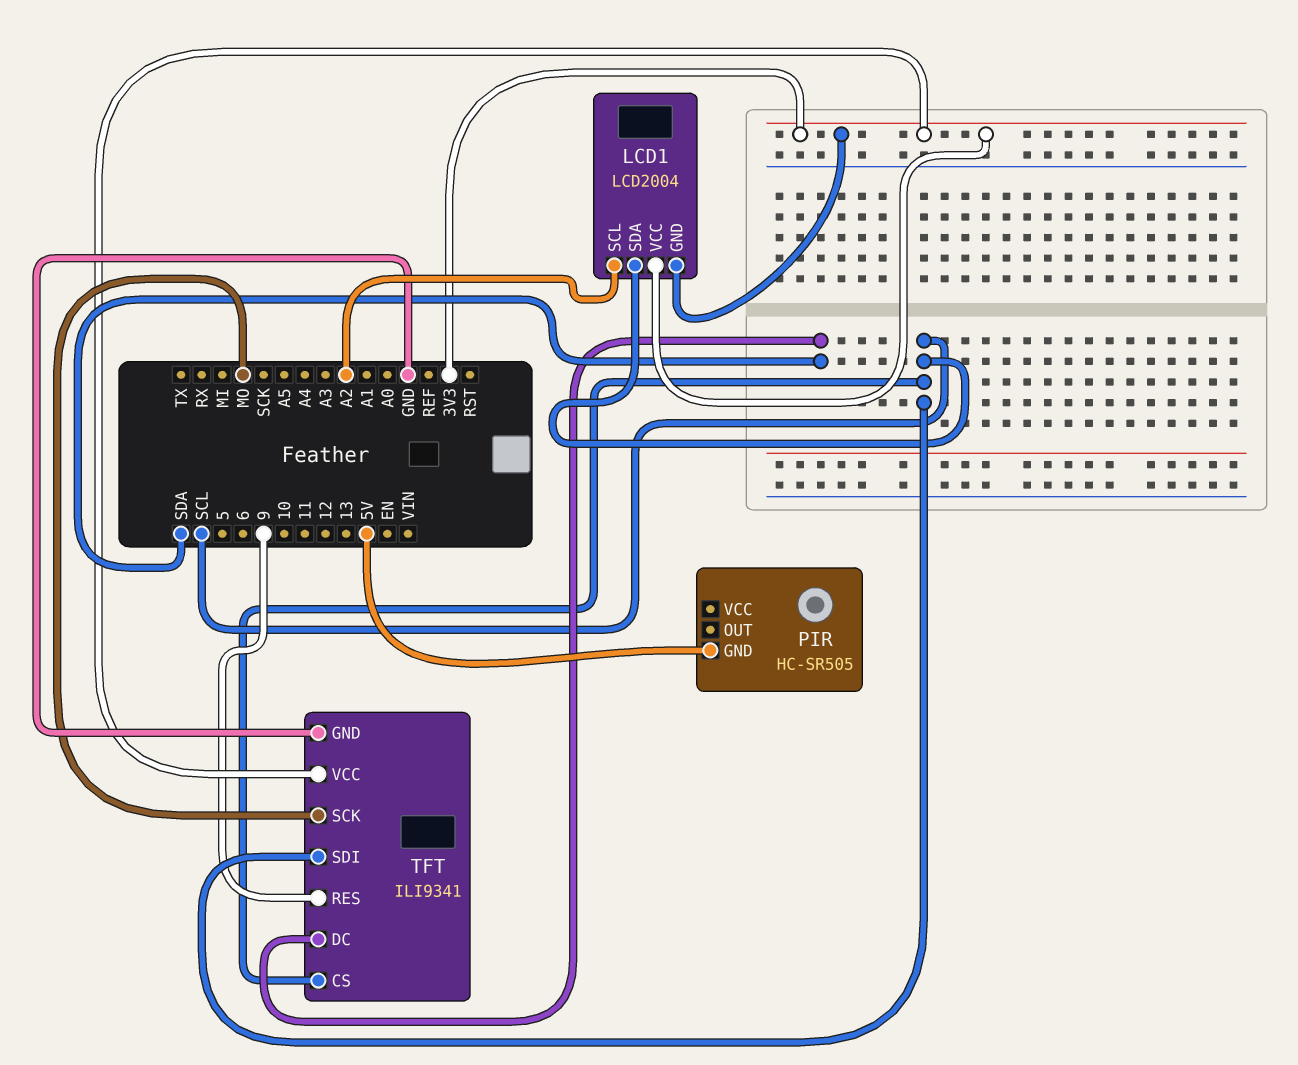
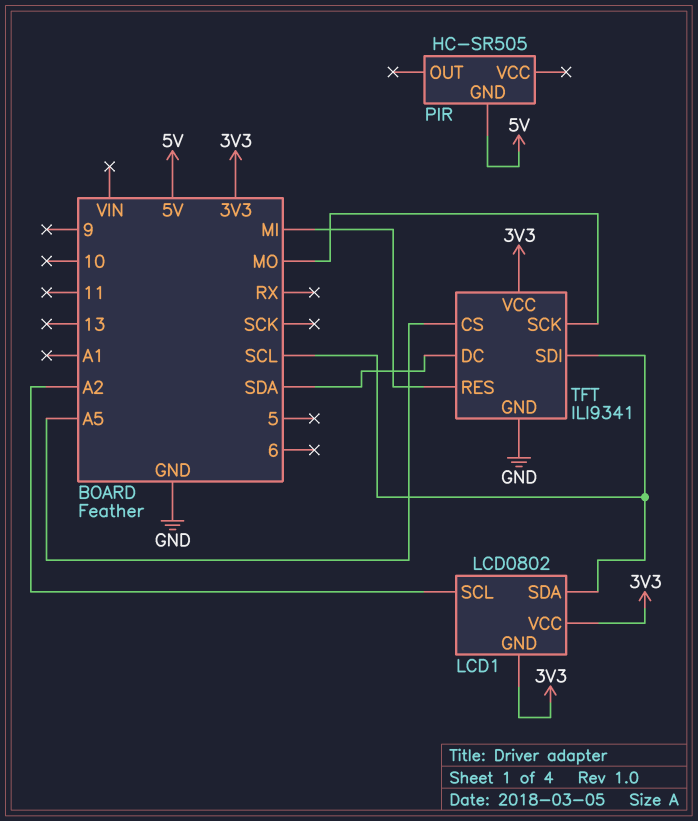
LCD1: LCD2004 -> LCD0802
TFT pin CS: SCL -> A5
TFT pin RES: 9 -> MI

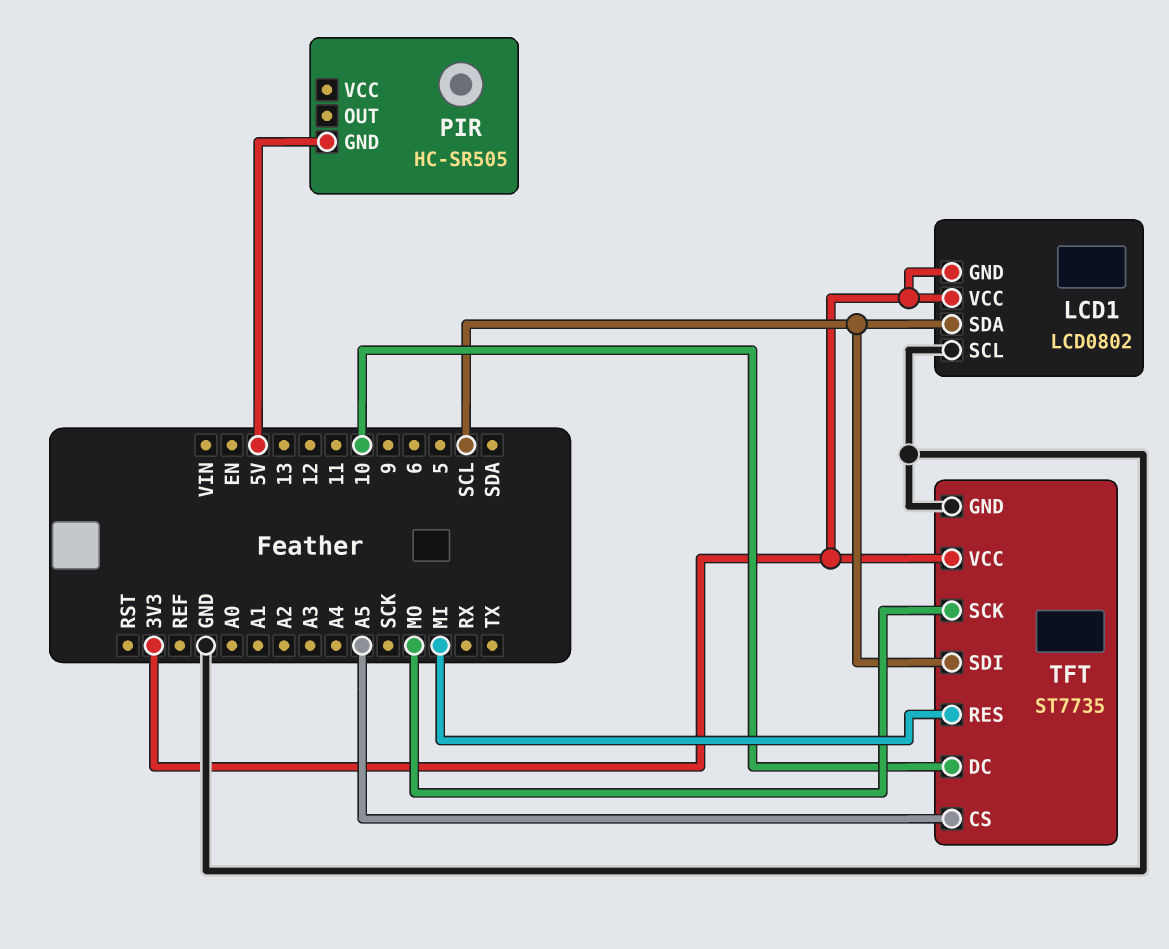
LCD1 pin SCL: A2 -> GND
TFT: ILI9341 -> ST7735
TFT pin DC: SDA -> 10

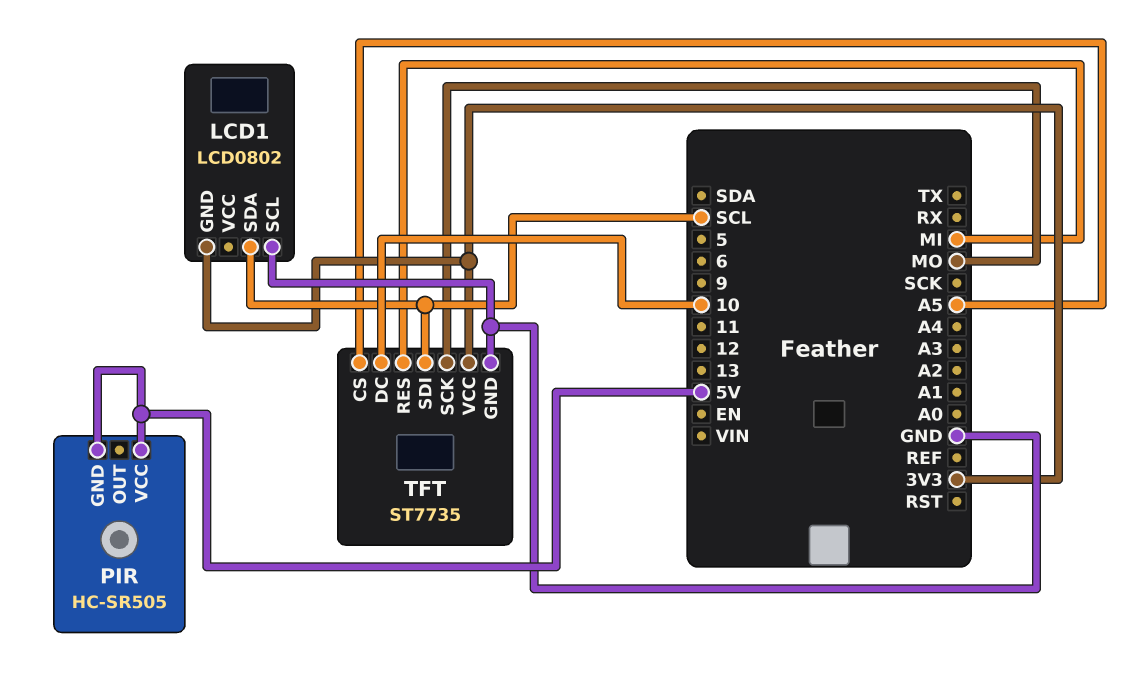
LCD1 pin VCC: 3V3 -> none
PIR pin VCC: none -> 5V

